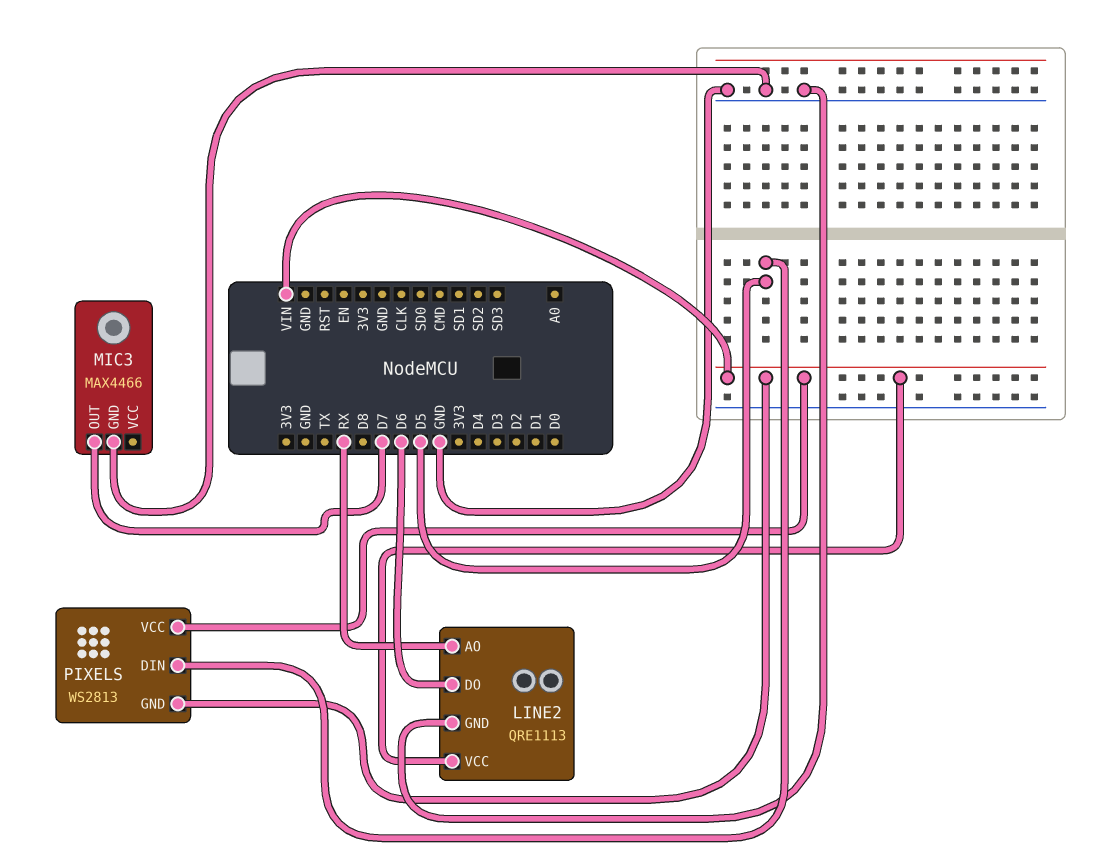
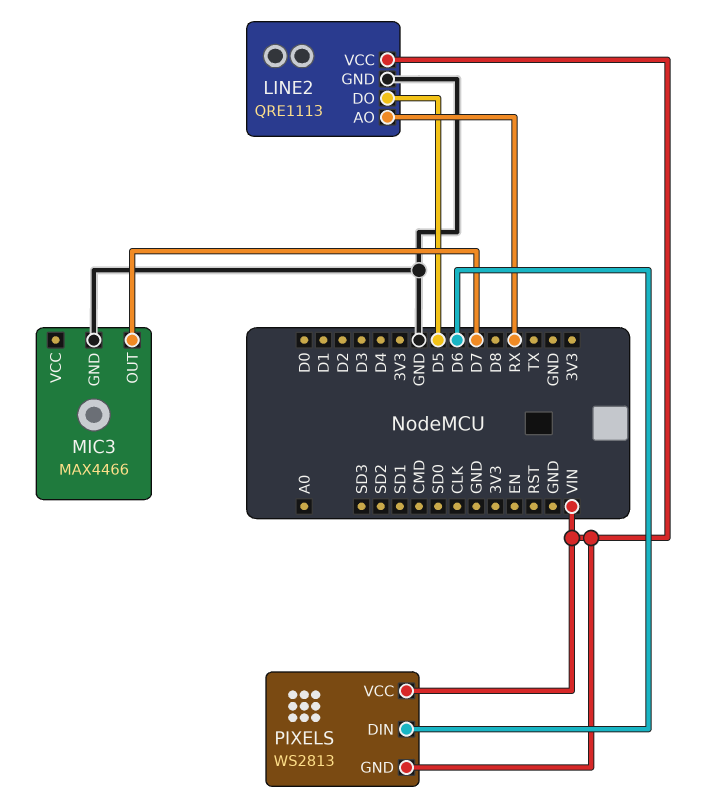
LINE2 pin DO: D6 -> D5
PIXELS pin DIN: D5 -> D6

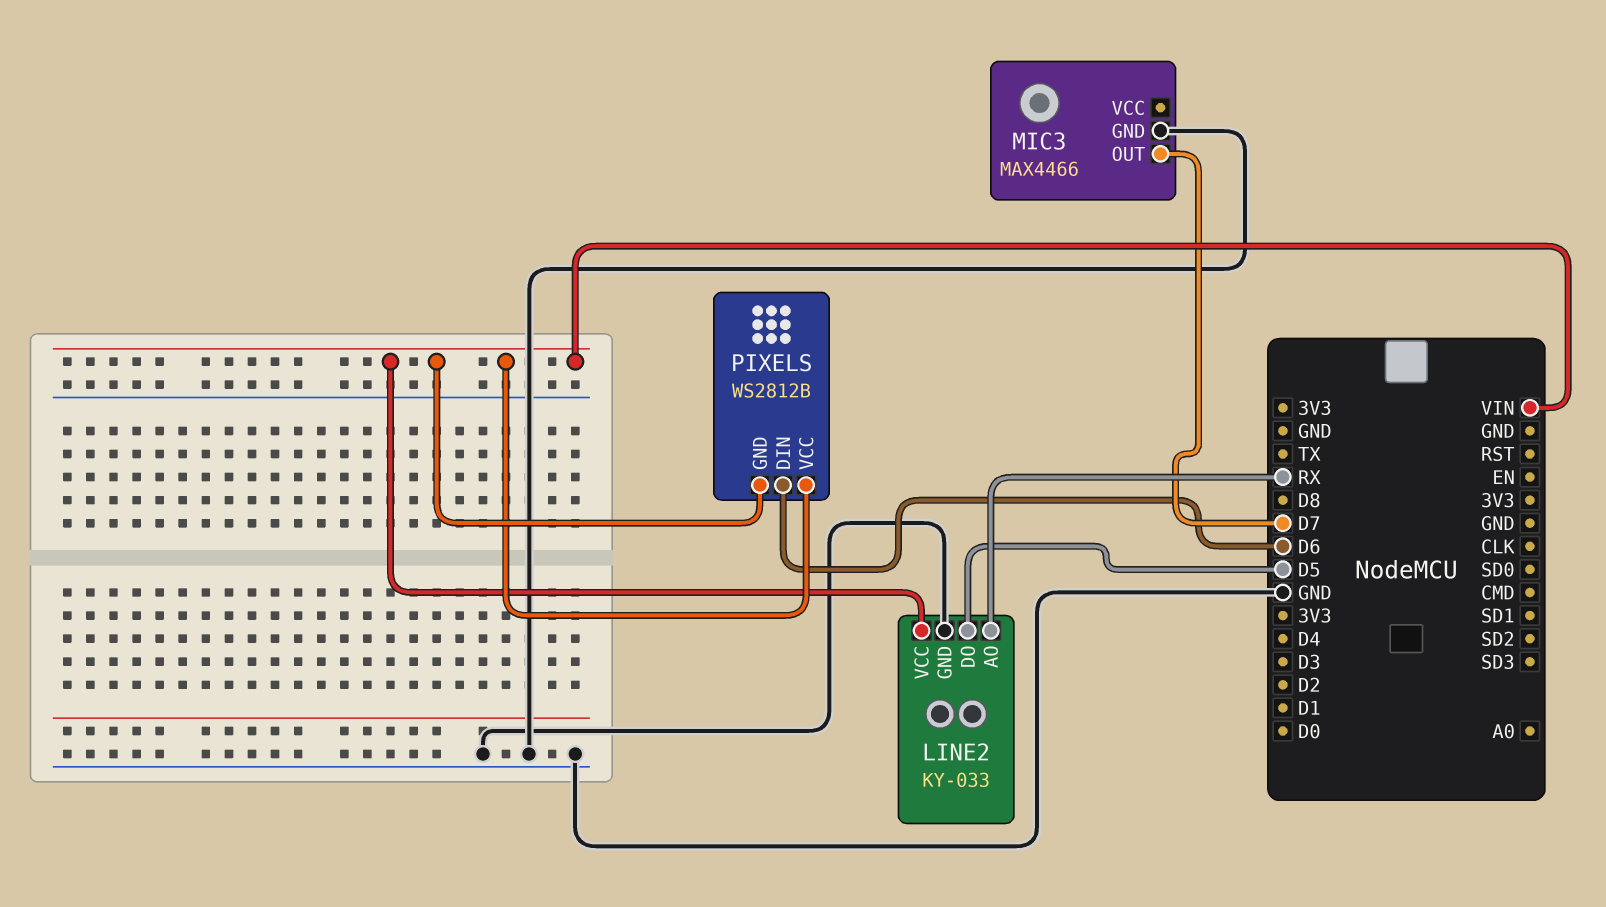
LINE2: QRE1113 -> KY-033
PIXELS: WS2813 -> WS2812B

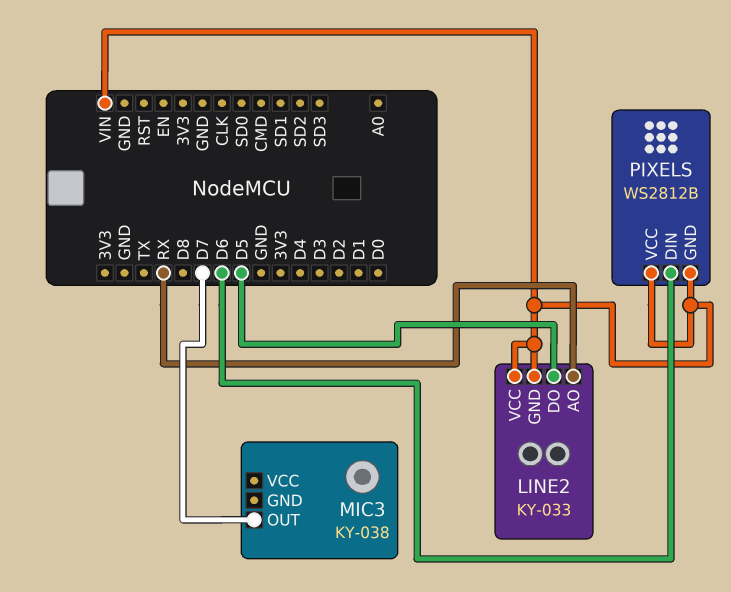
LINE2 pin GND: GND -> VIN
MIC3: MAX4466 -> KY-038
MIC3 pin GND: GND -> none

